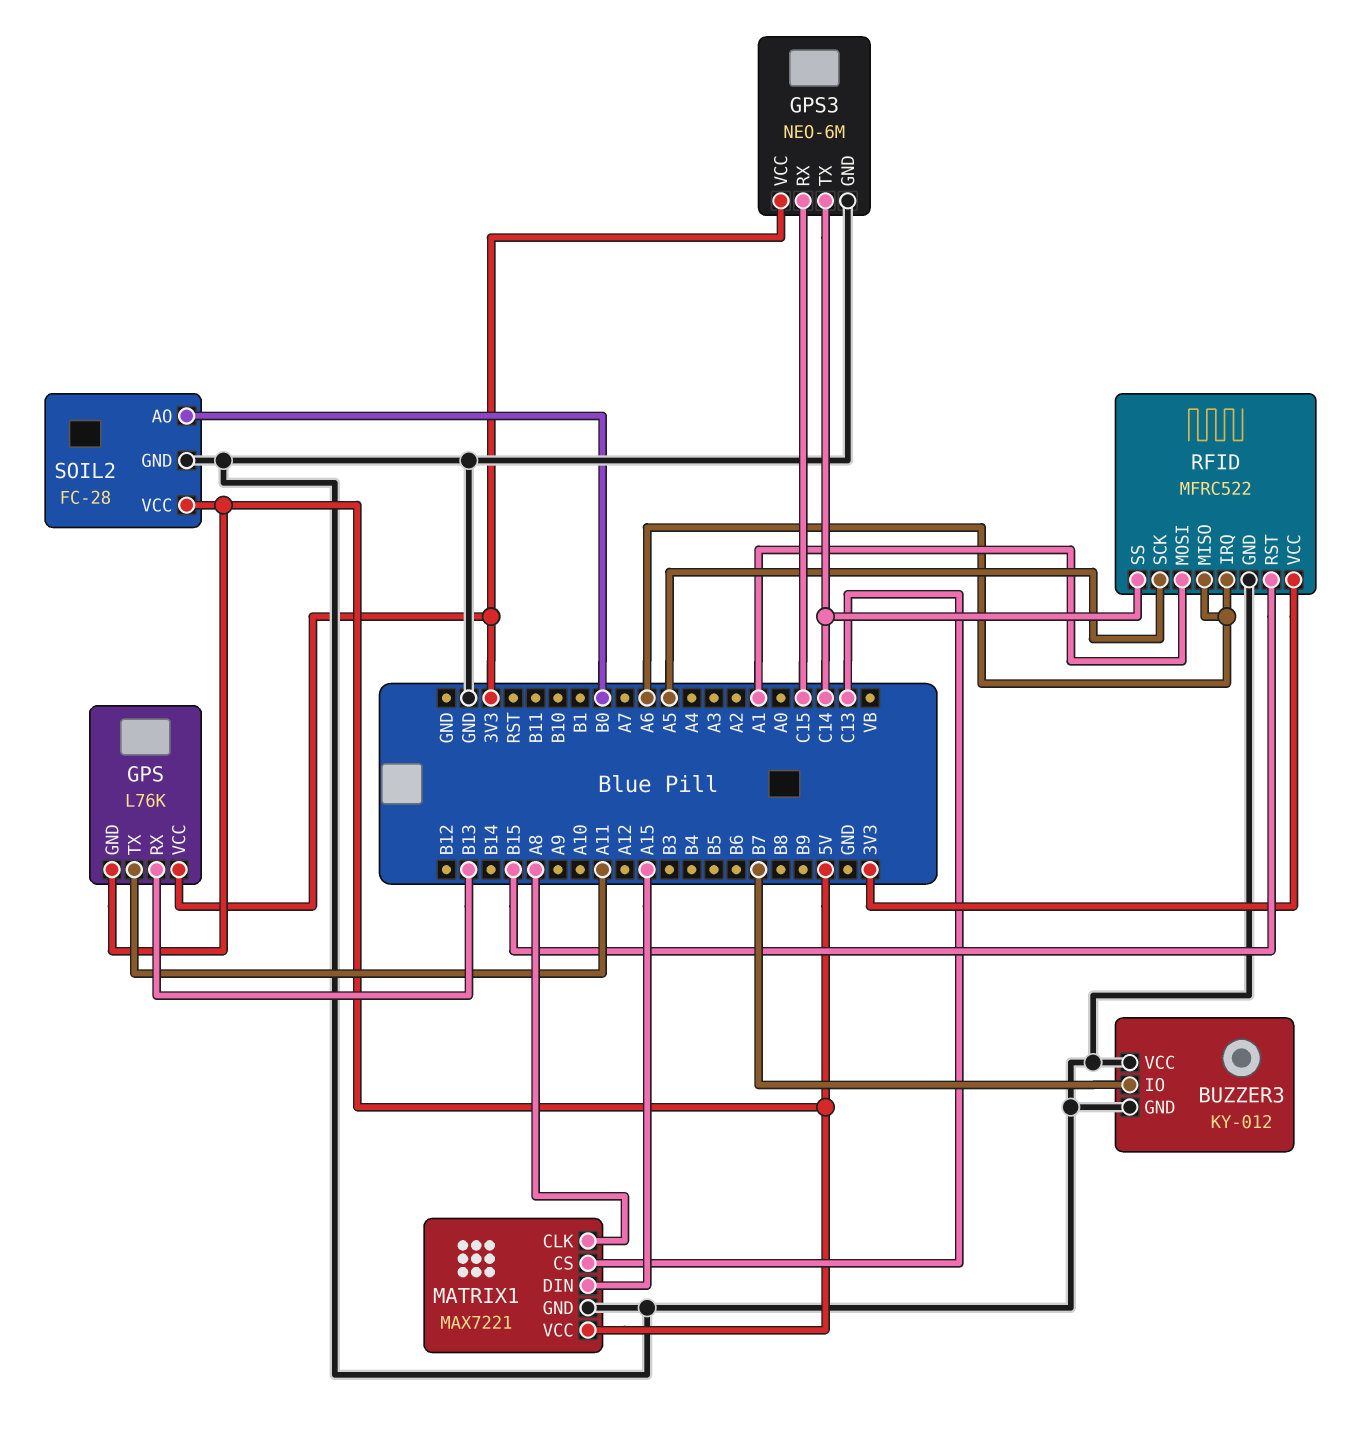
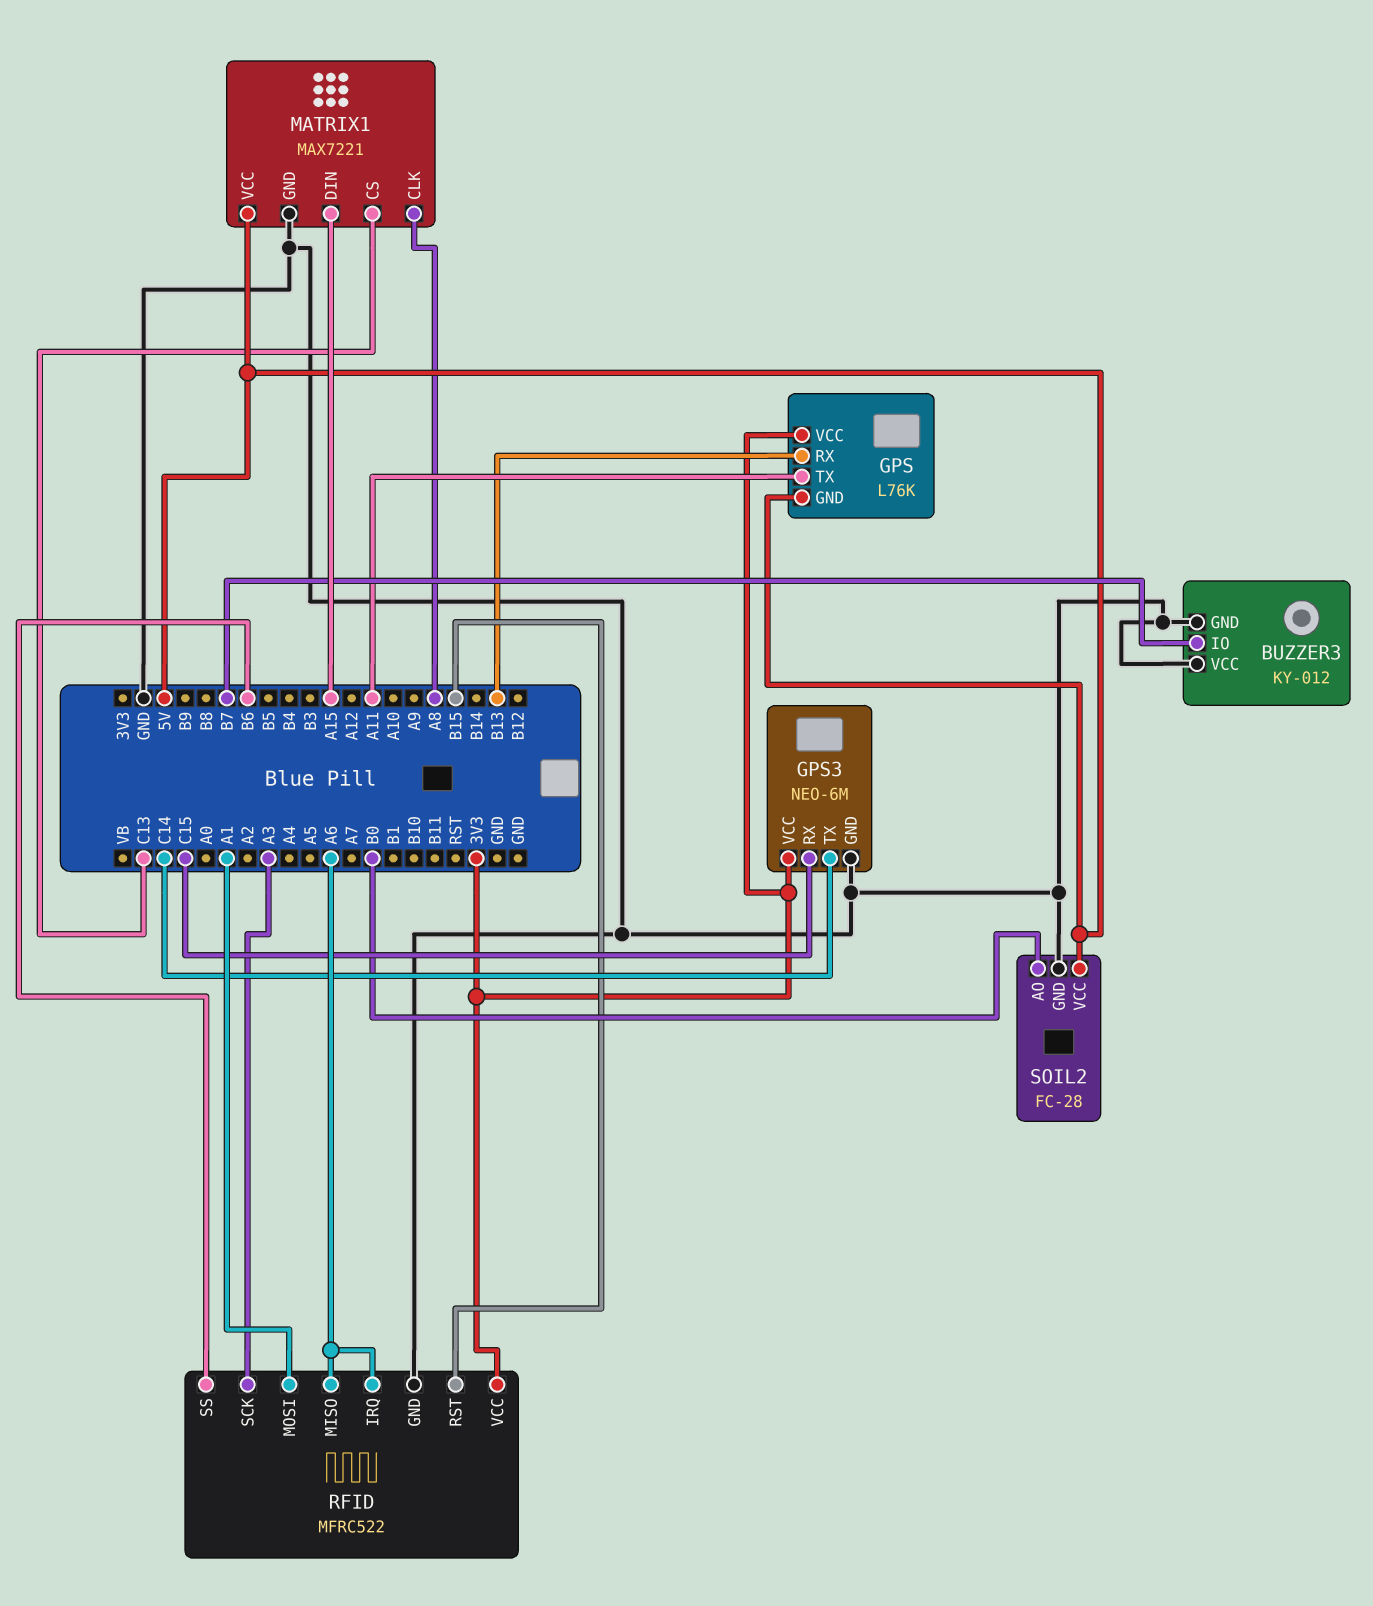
RFID pin SCK: A5 -> A3
RFID pin SS: C14 -> B6

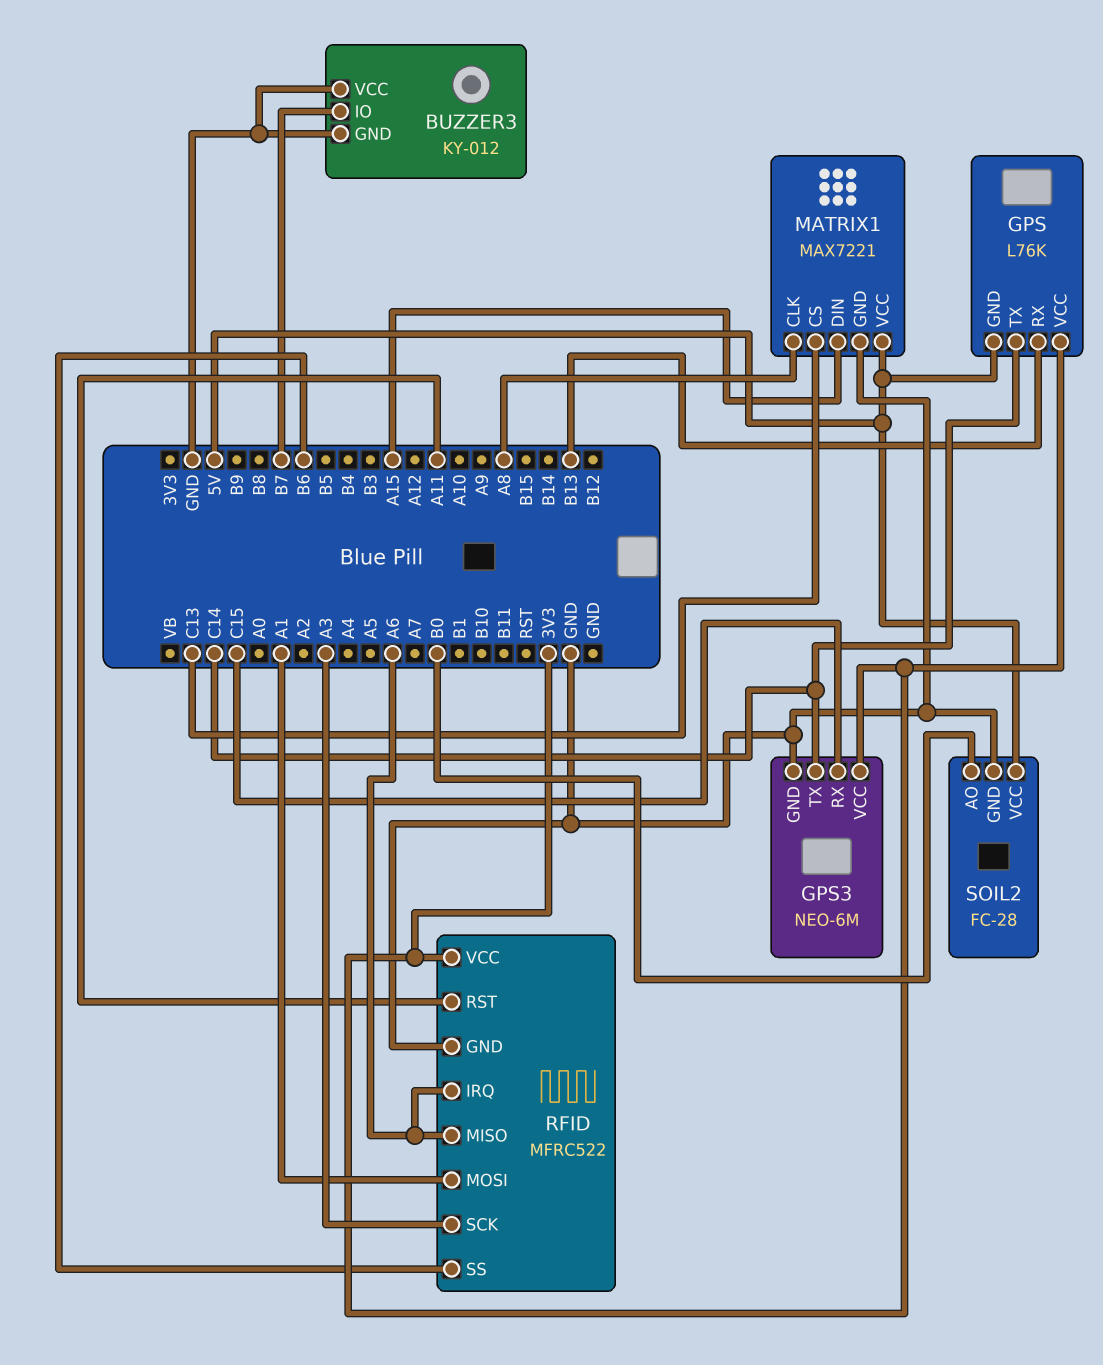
GPS pin TX: A11 -> C14
RFID pin RST: B15 -> A11

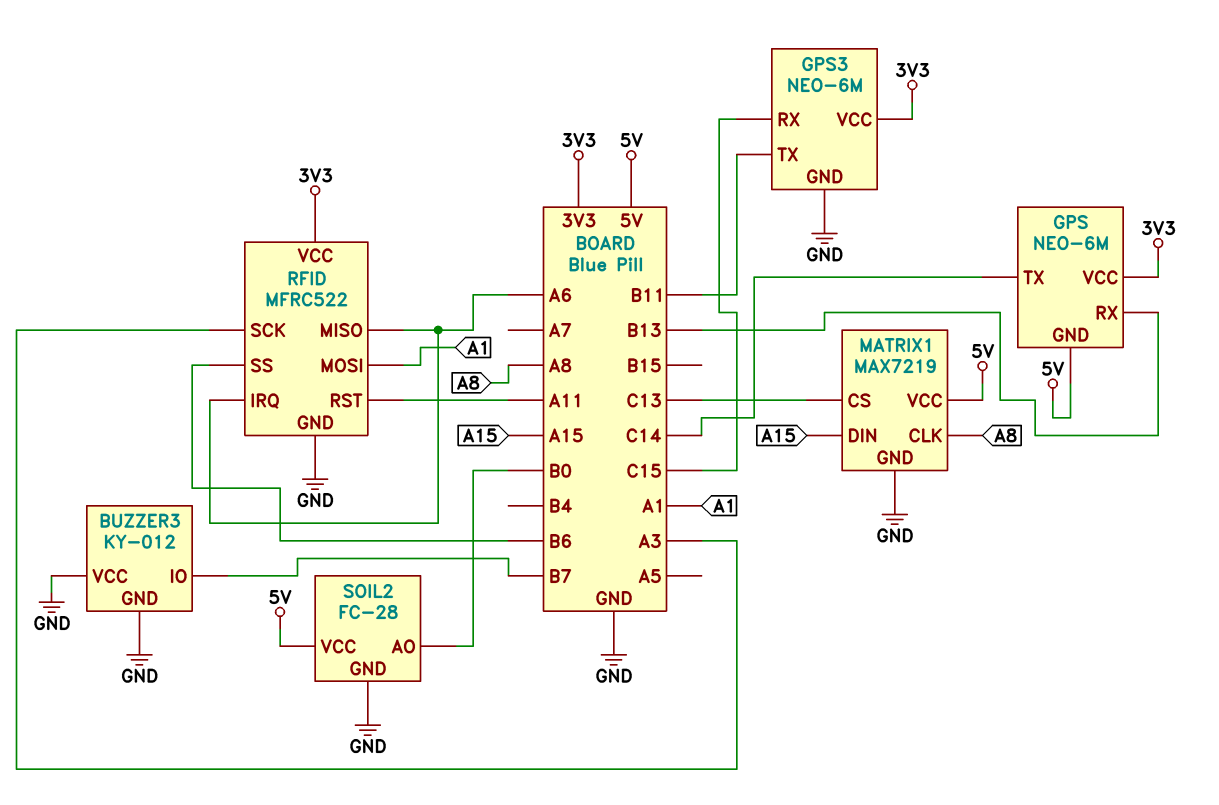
GPS: L76K -> NEO-6M
GPS3 pin TX: C14 -> B11
MATRIX1: MAX7221 -> MAX7219

